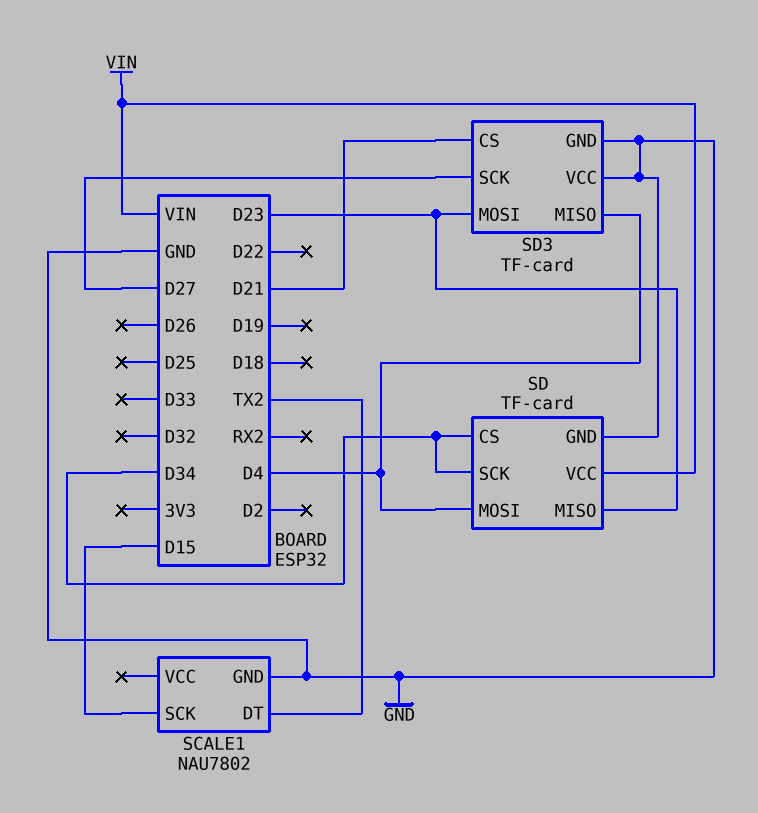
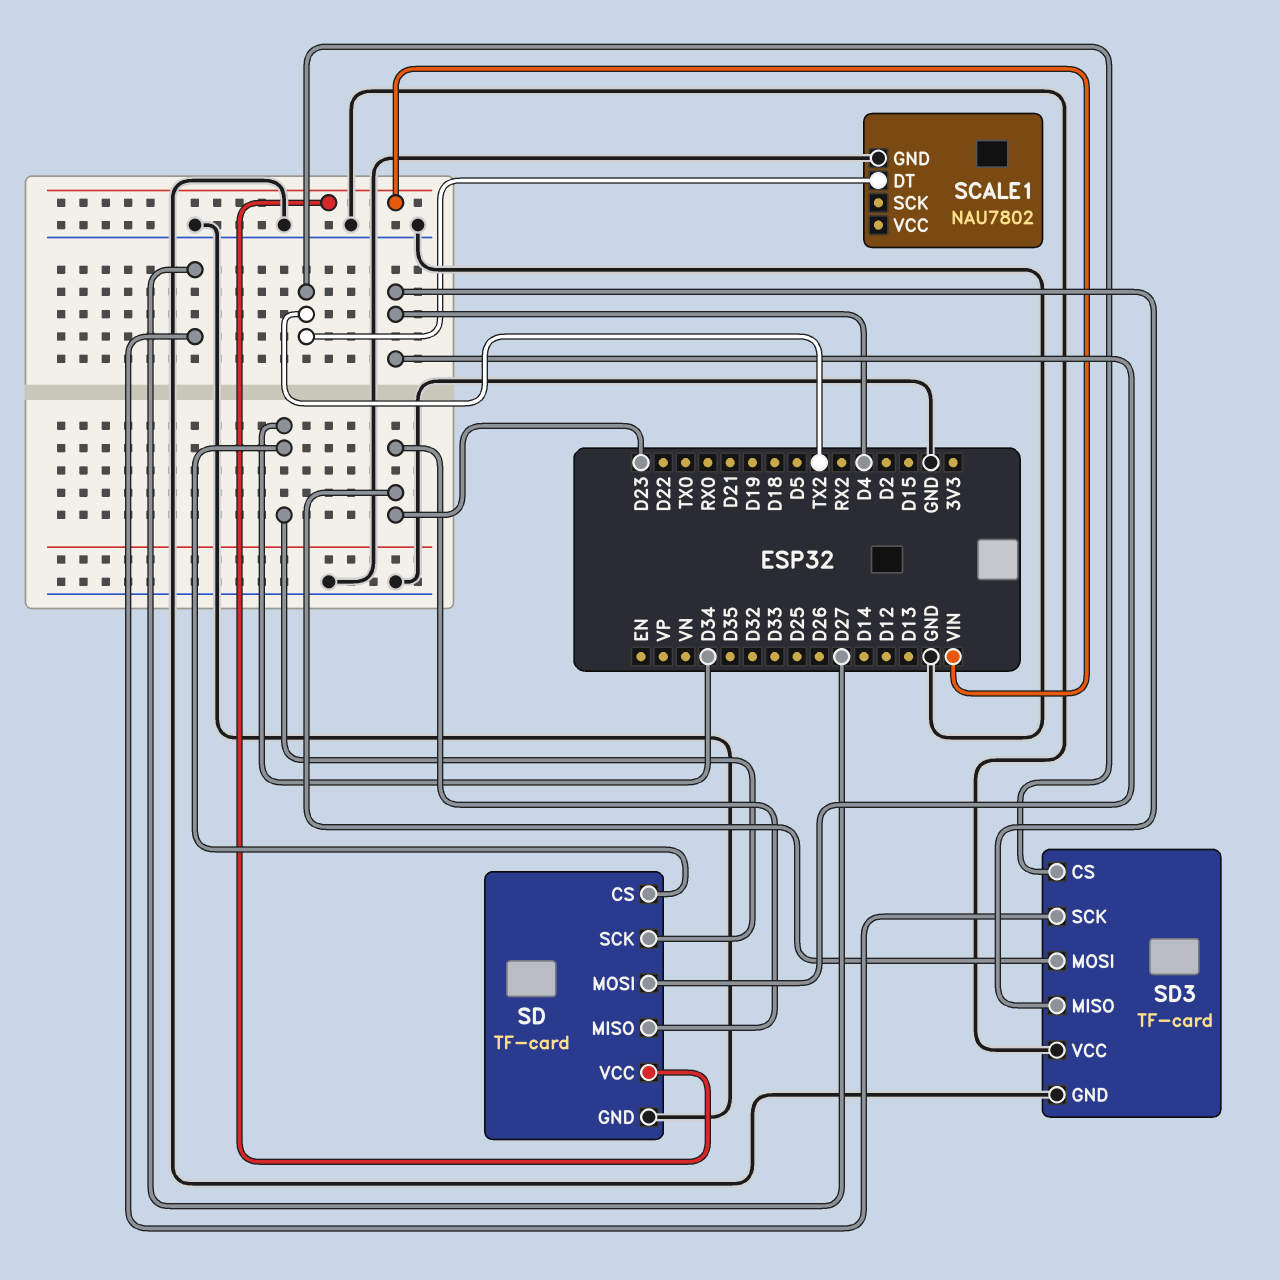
SCALE1 pin SCK: D15 -> none
SD3 pin CS: D21 -> TX2

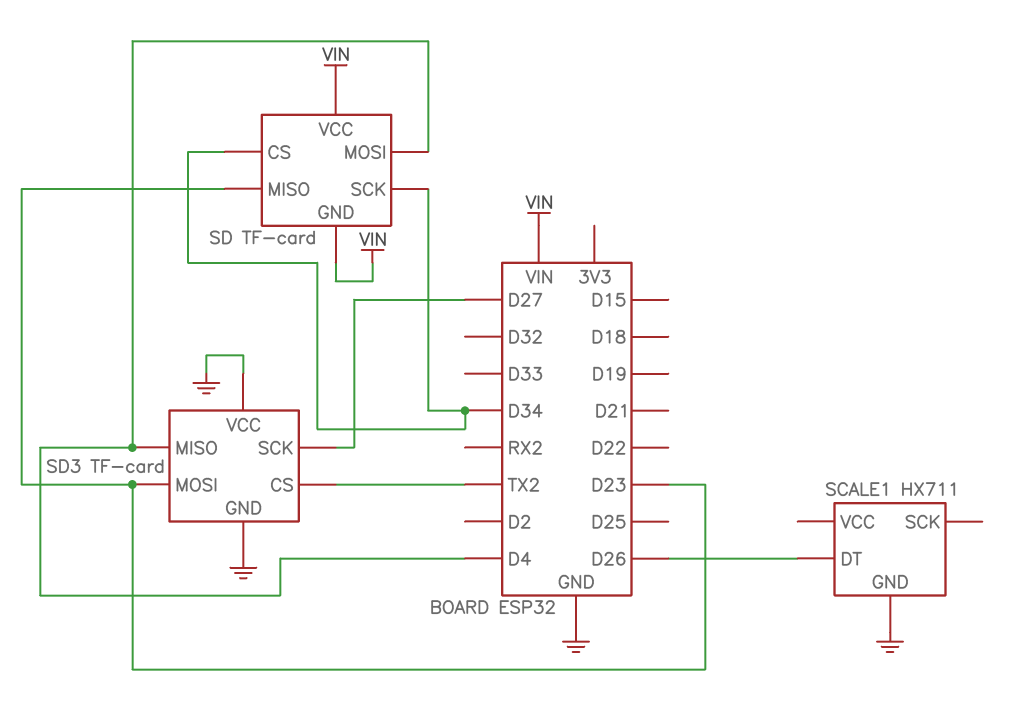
SCALE1: NAU7802 -> HX711
SCALE1 pin DT: TX2 -> D26
SD pin GND: GND -> VIN

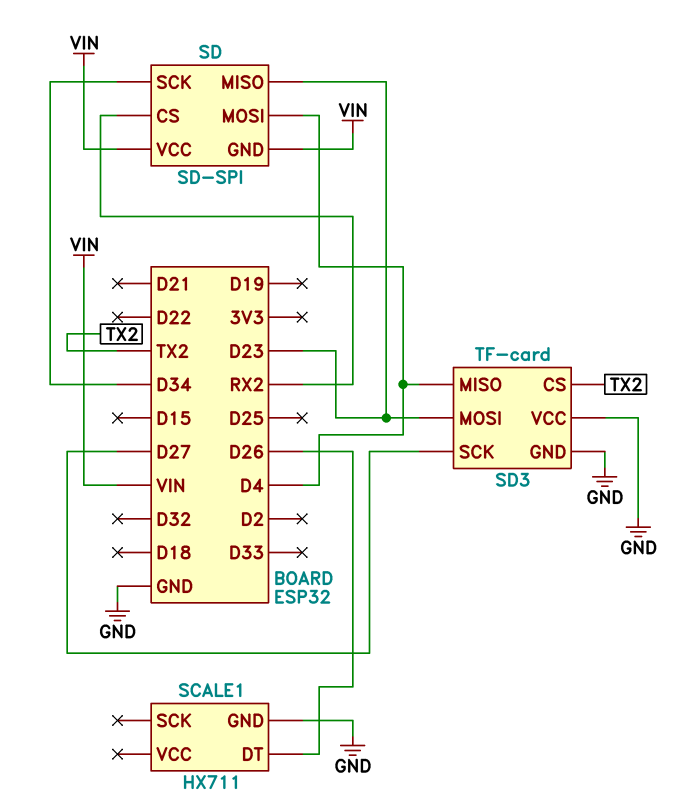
SD: TF-card -> SD-SPI
SD pin CS: D34 -> RX2

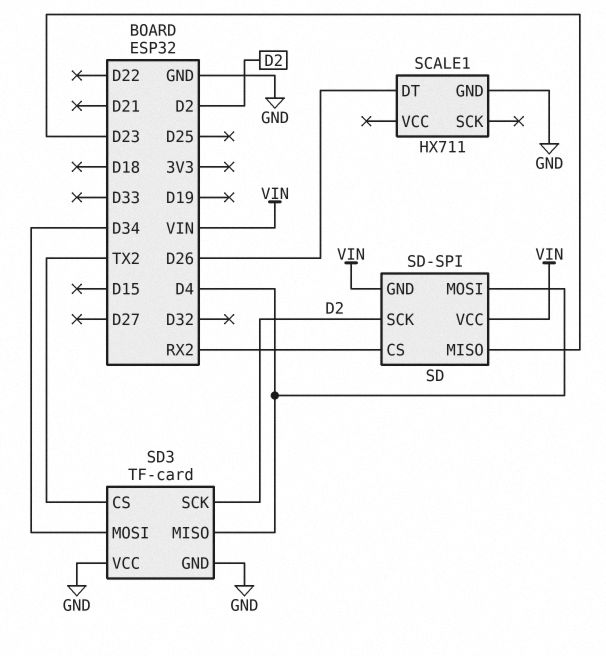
SD pin SCK: D34 -> D2
SD3 pin MOSI: D23 -> D34
SD3 pin SCK: D27 -> D2

